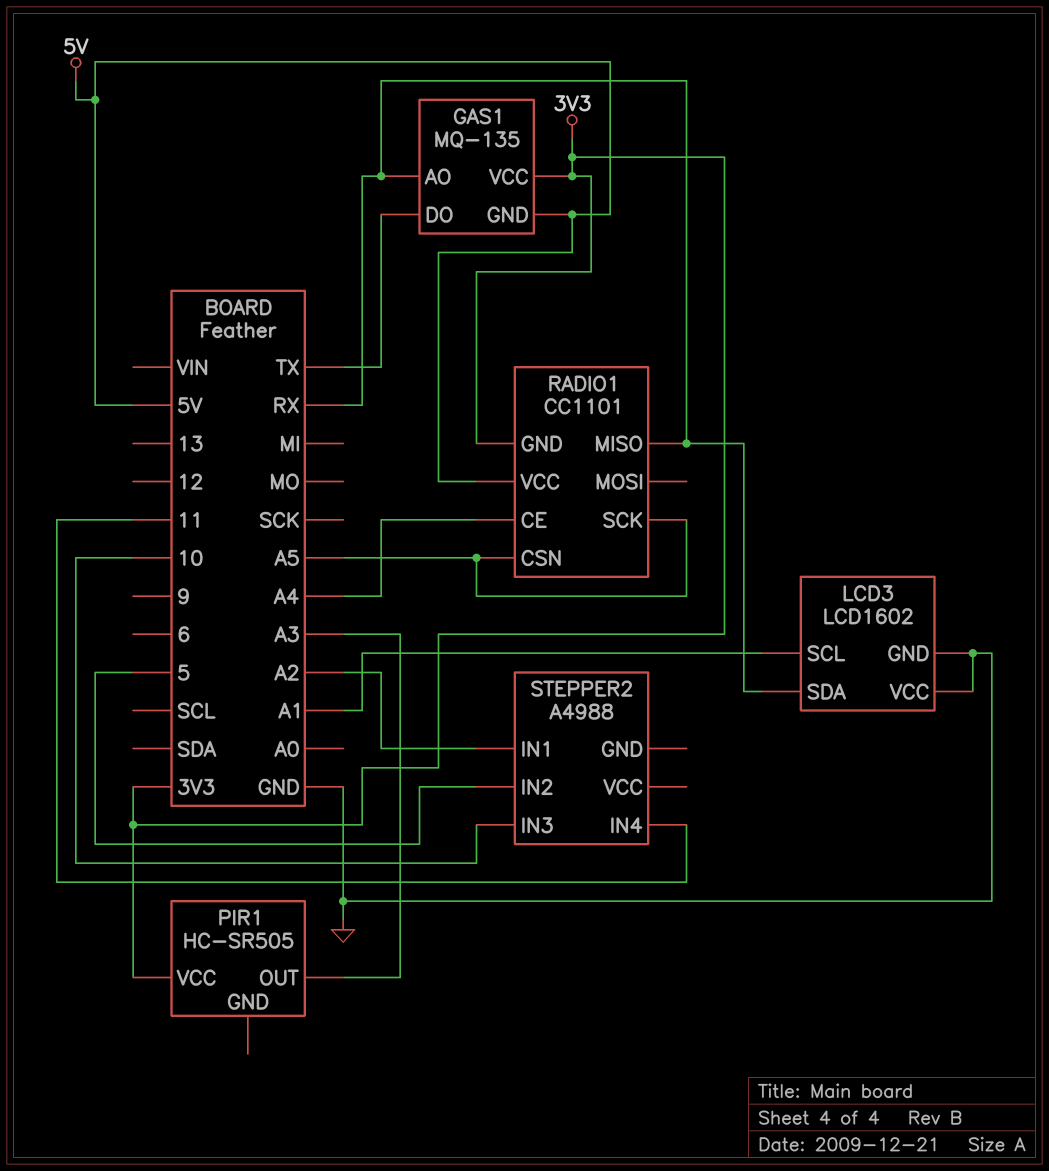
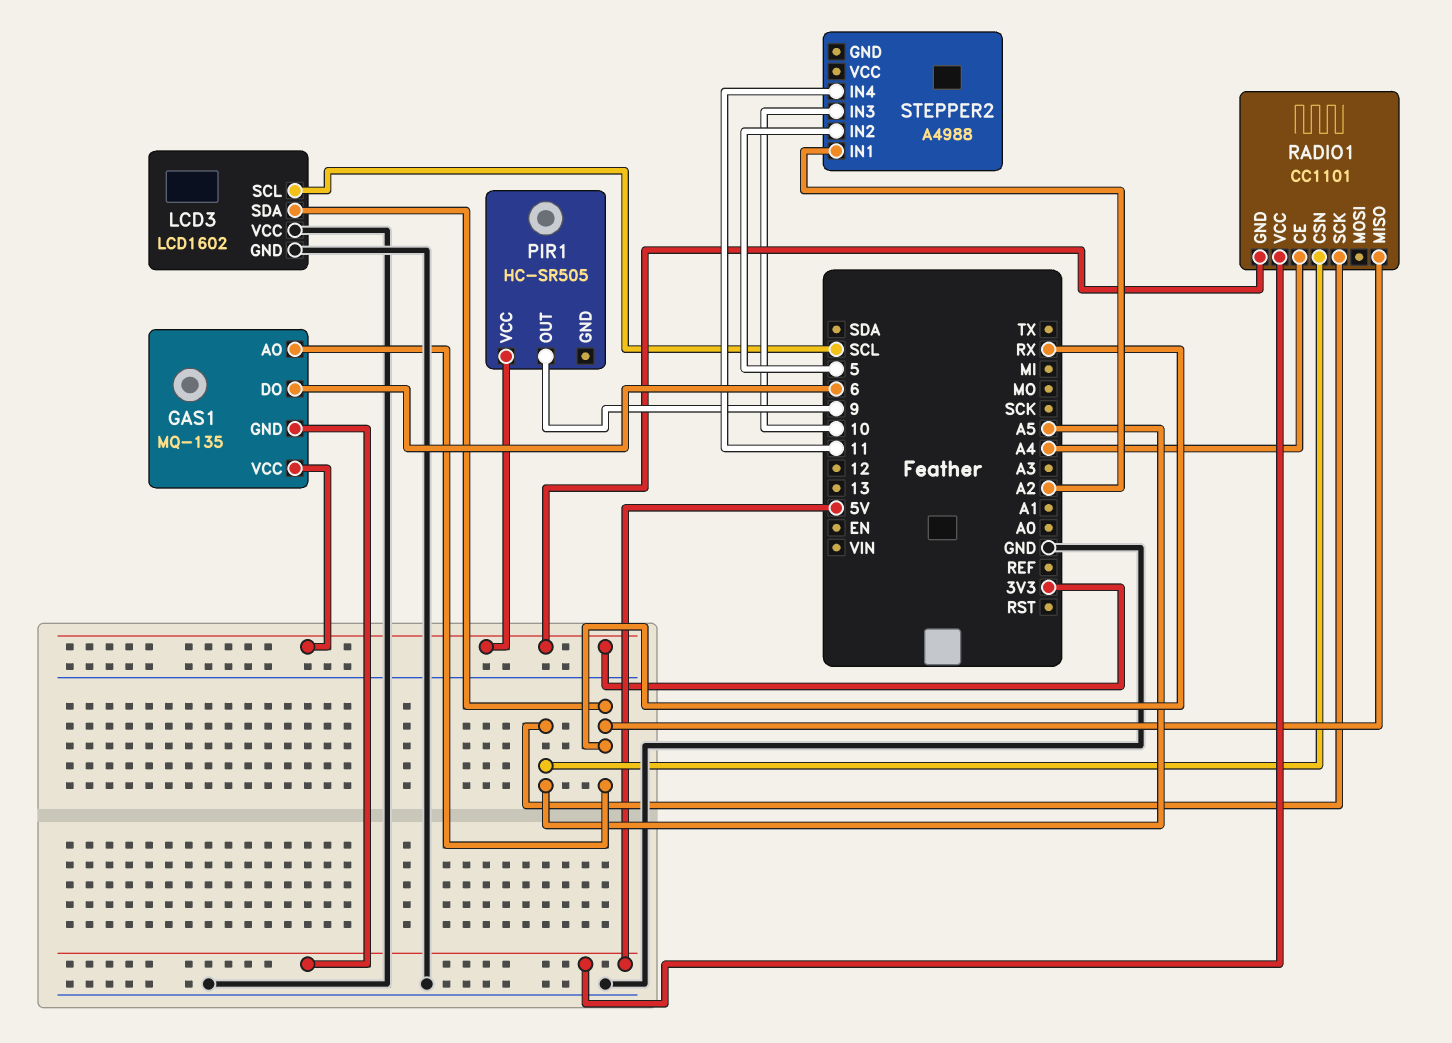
GAS1 pin DO: TX -> 6
LCD3 pin SCL: A1 -> SCL
PIR1 pin OUT: A3 -> 9

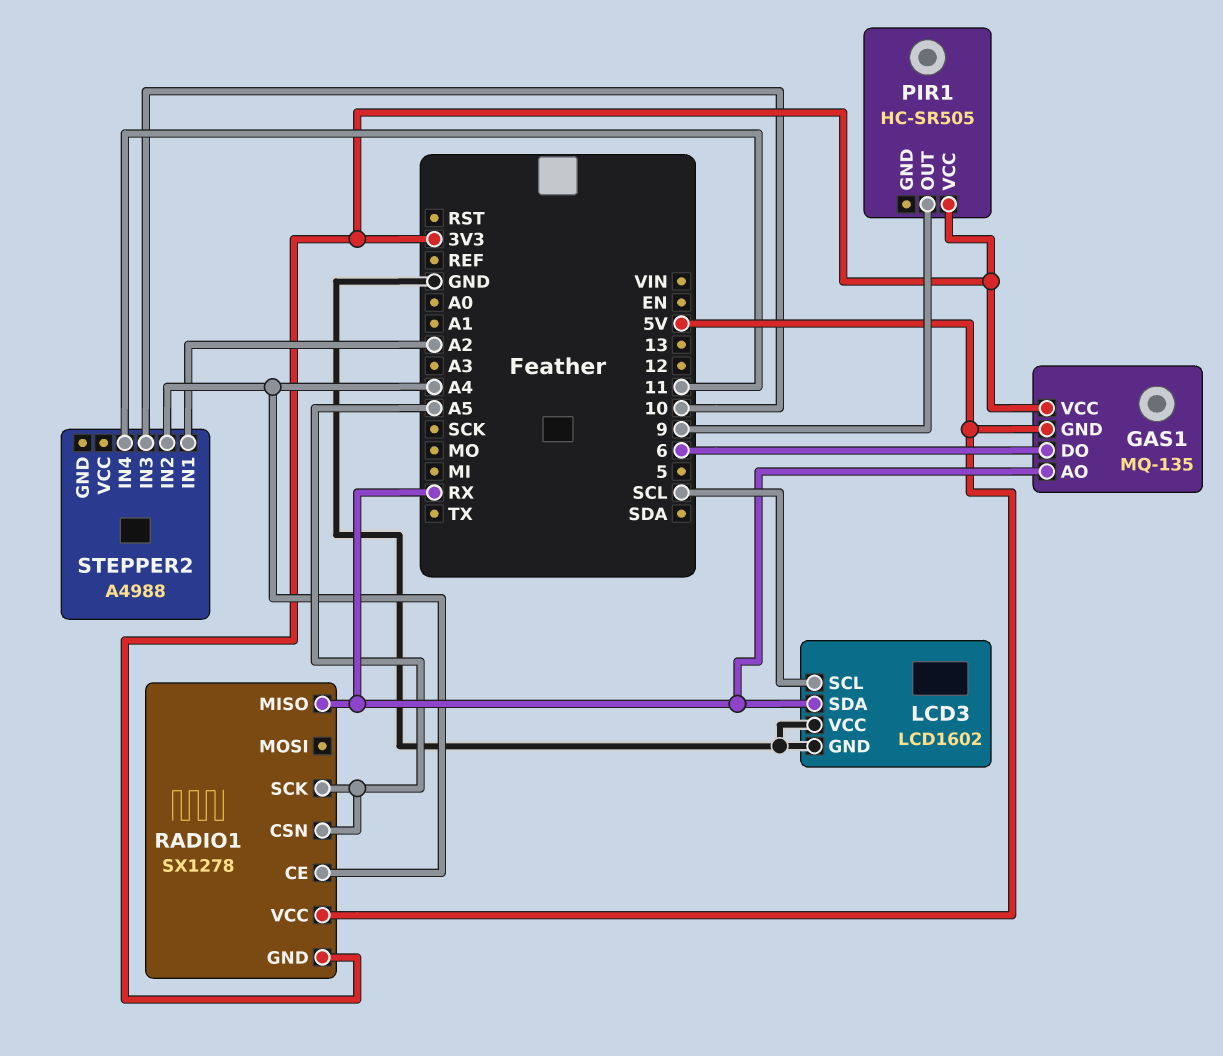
RADIO1: CC1101 -> SX1278
STEPPER2 pin IN2: 5 -> A4

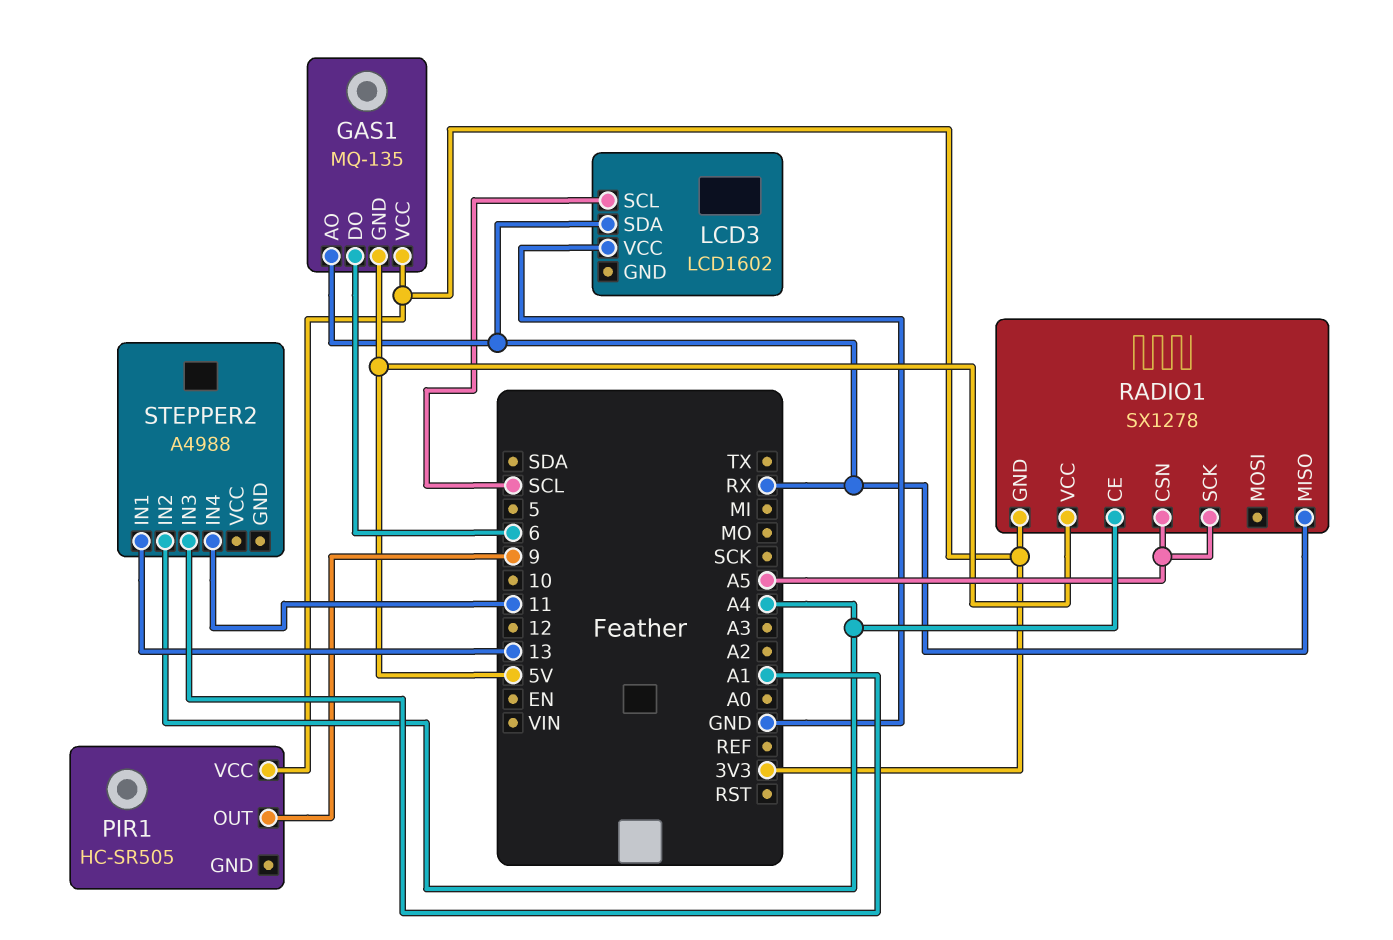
LCD3 pin GND: GND -> none
STEPPER2 pin IN1: A2 -> 13
STEPPER2 pin IN3: 10 -> A1

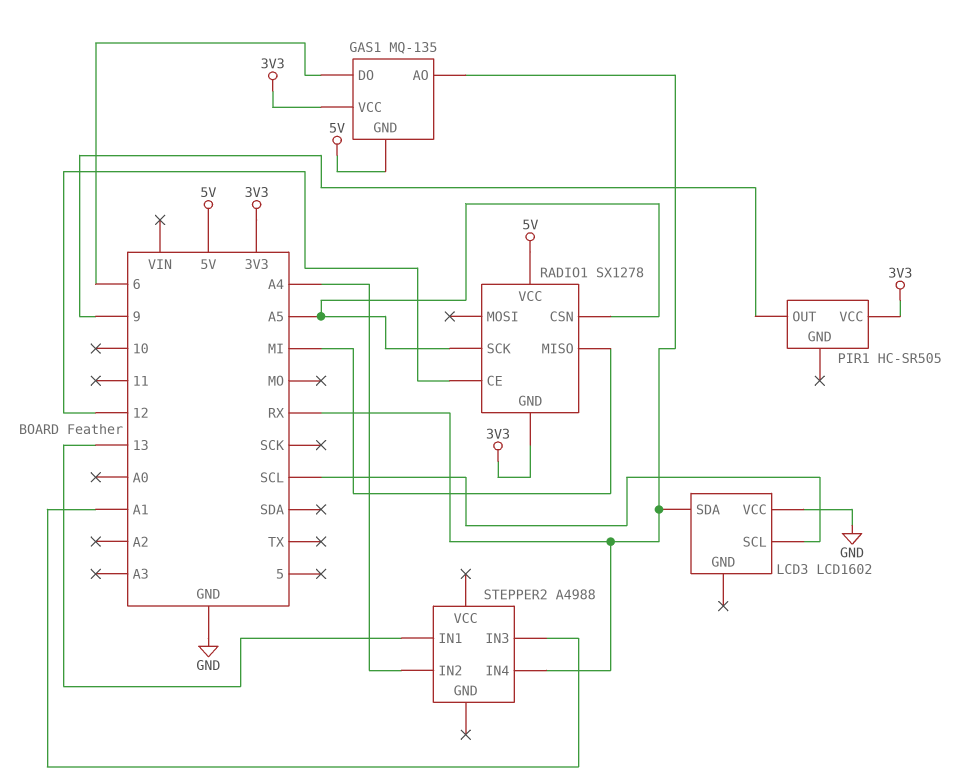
RADIO1 pin CE: A4 -> 12
RADIO1 pin MISO: RX -> MI
STEPPER2 pin IN4: 11 -> RX

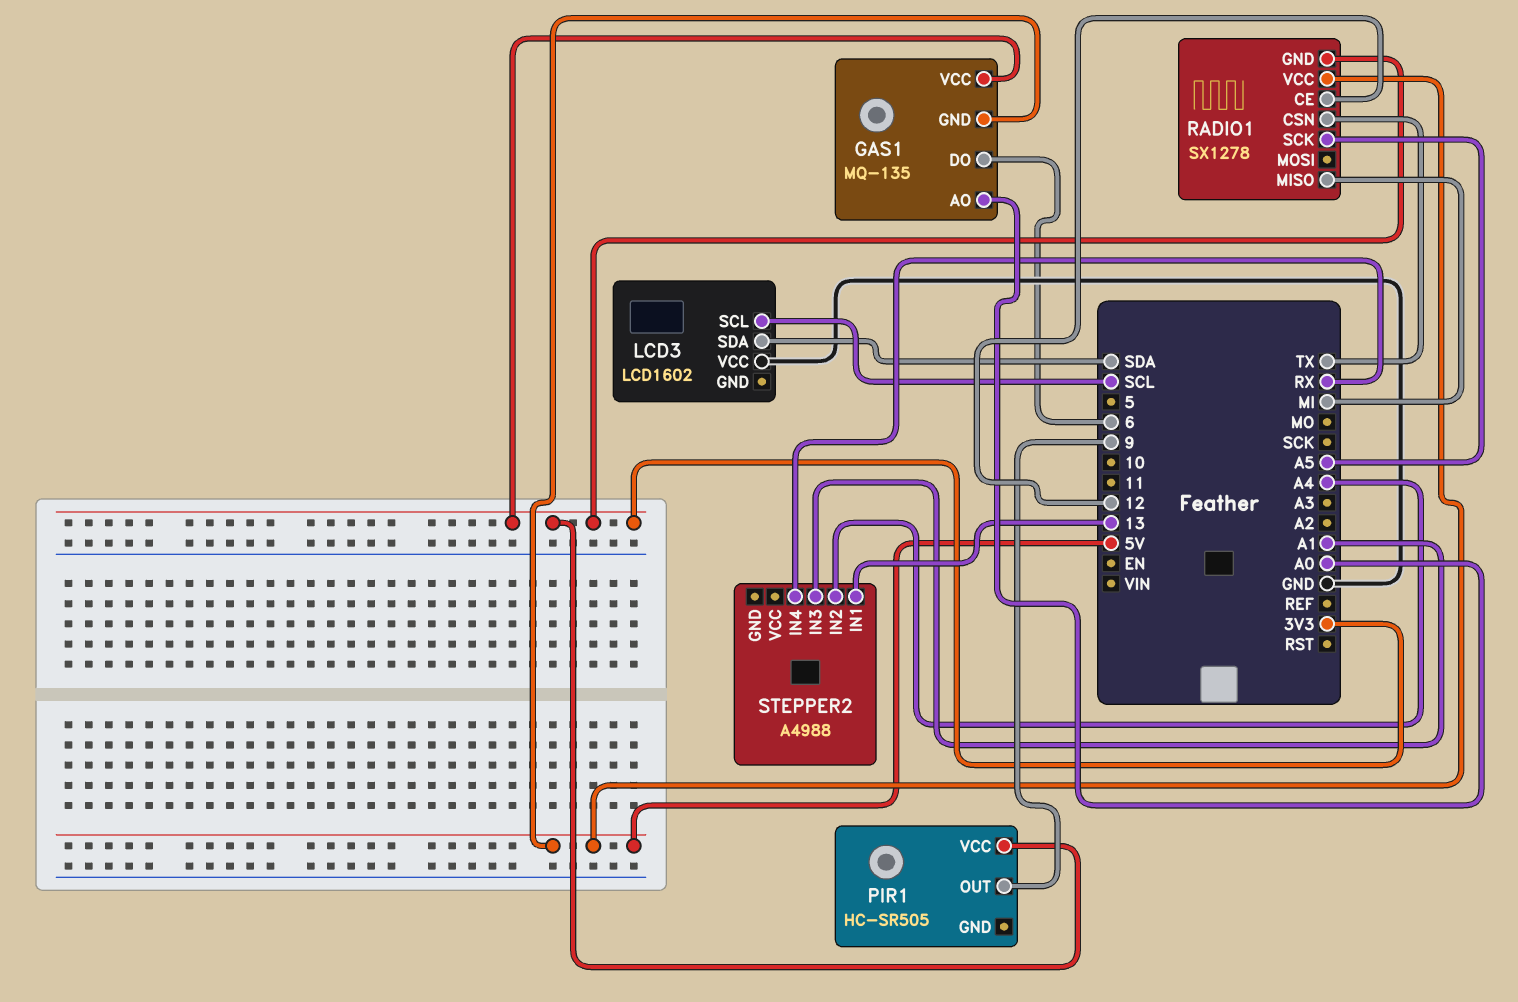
GAS1 pin AO: RX -> A0
LCD3 pin SDA: RX -> SDA
RADIO1 pin CSN: A5 -> TX

